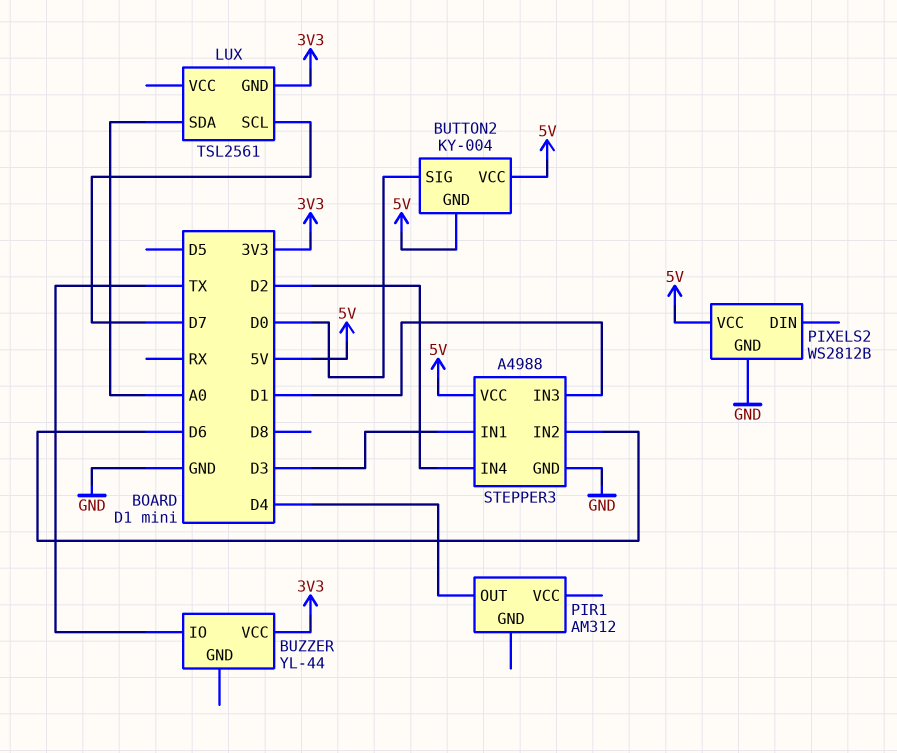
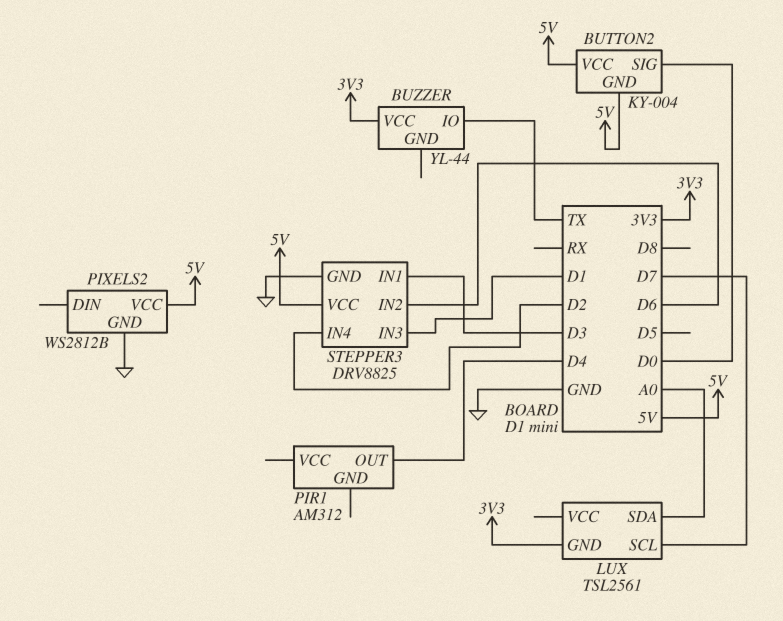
STEPPER3: A4988 -> DRV8825

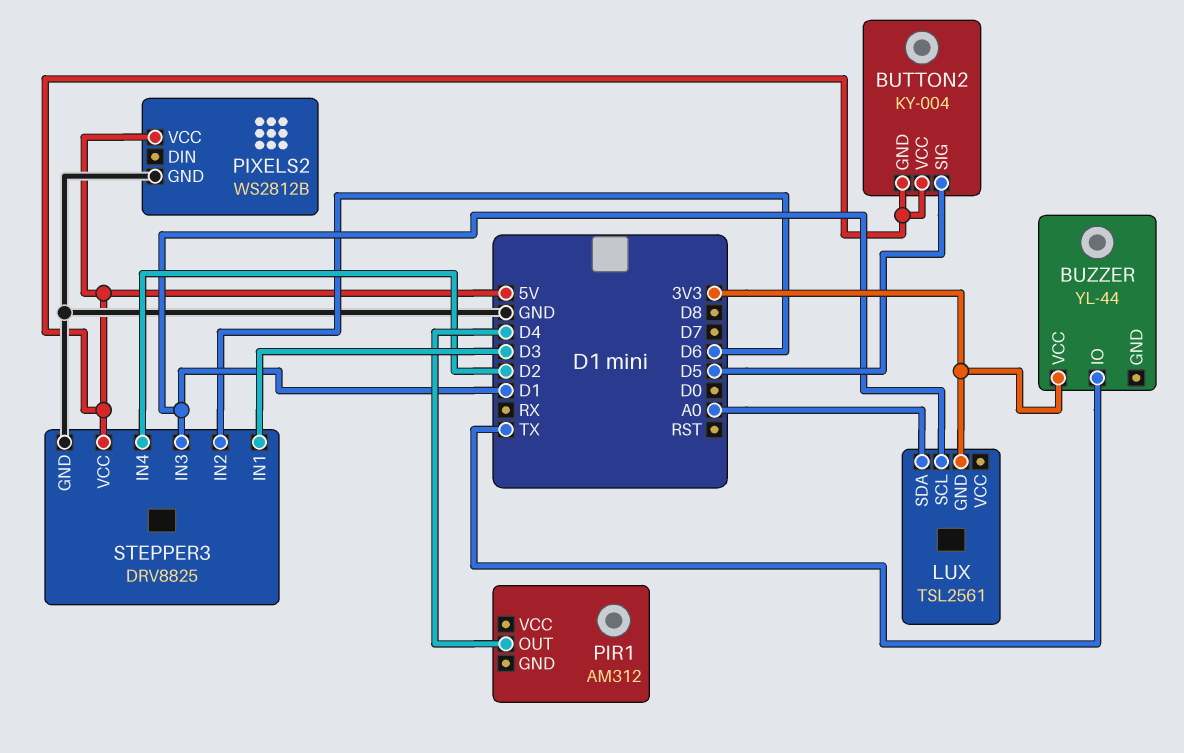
BUTTON2 pin SIG: D0 -> D5
LUX pin SCL: D7 -> D1

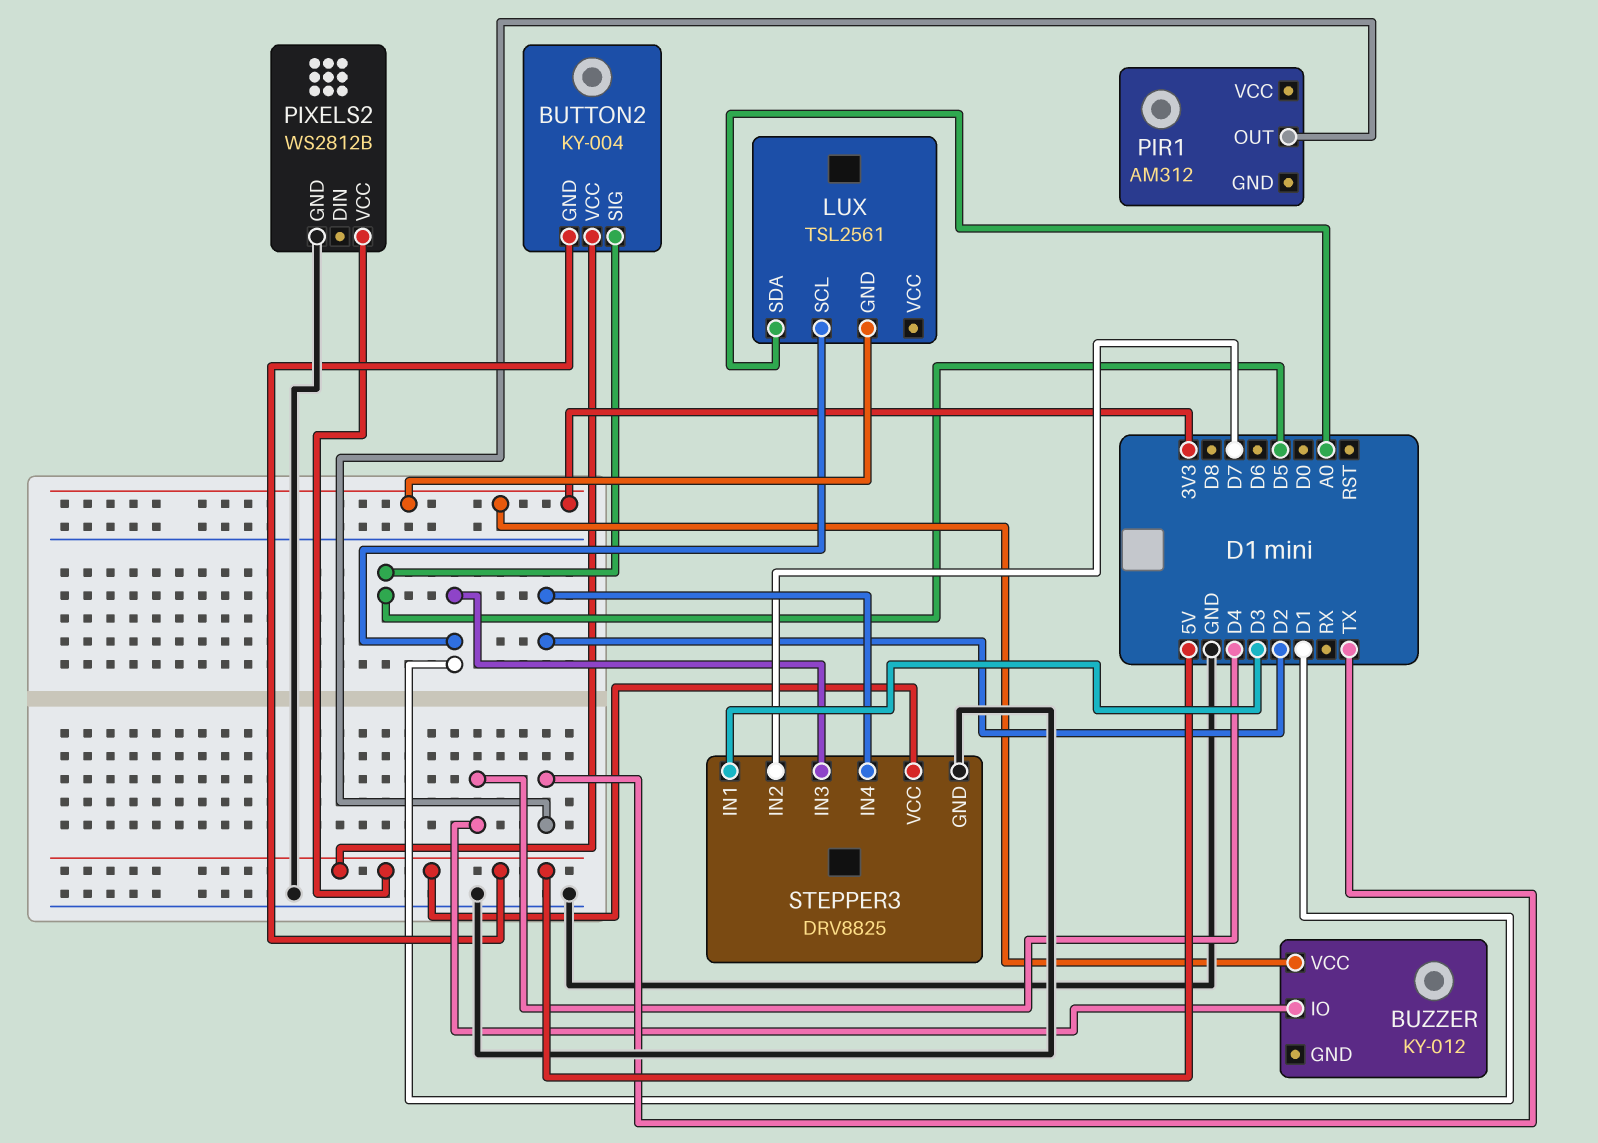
BUZZER: YL-44 -> KY-012
BUZZER pin IO: TX -> D4
PIR1 pin OUT: D4 -> TX
STEPPER3 pin IN2: D6 -> D7

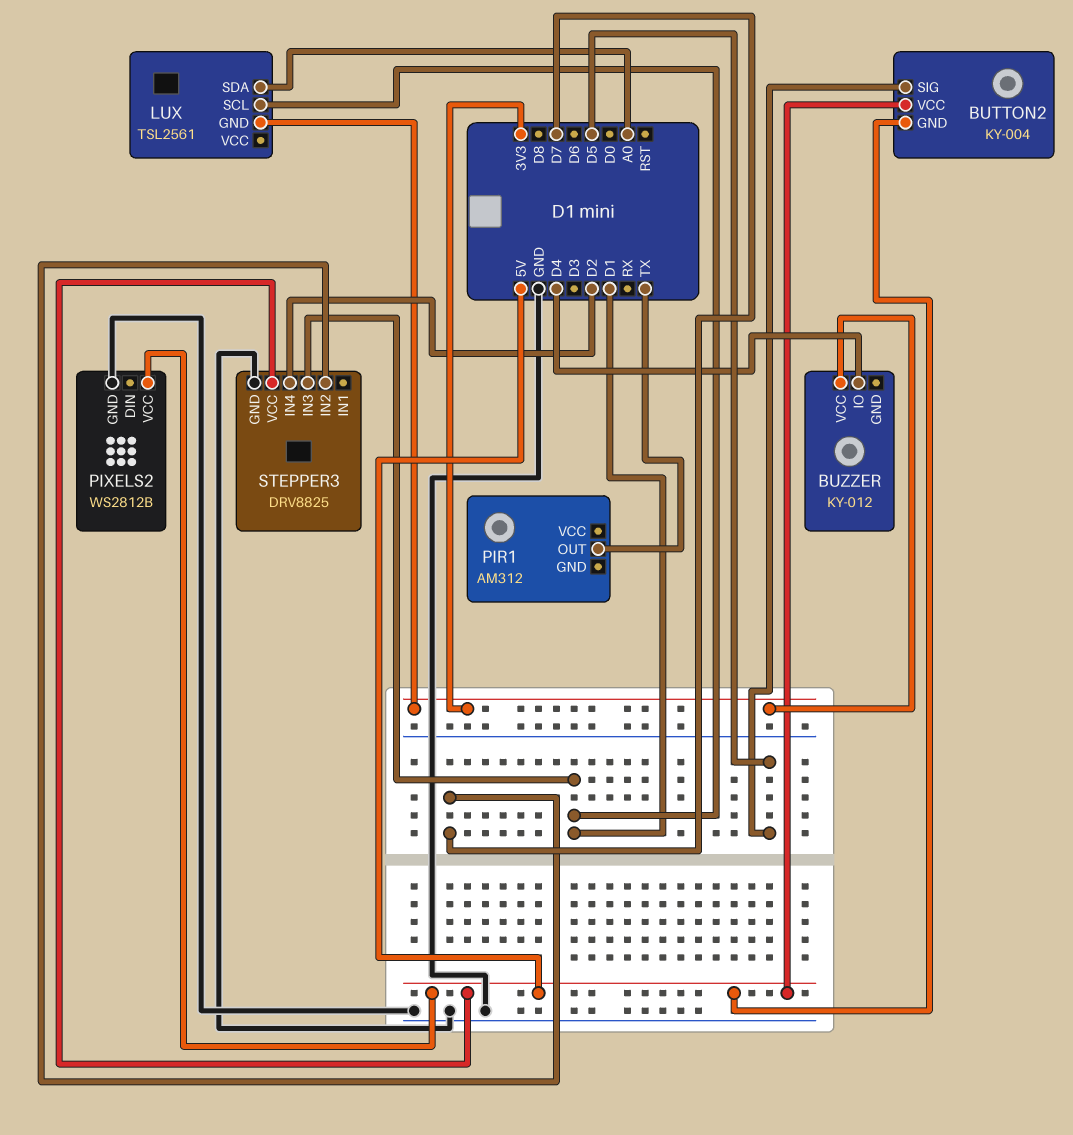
STEPPER3 pin IN1: D3 -> none

